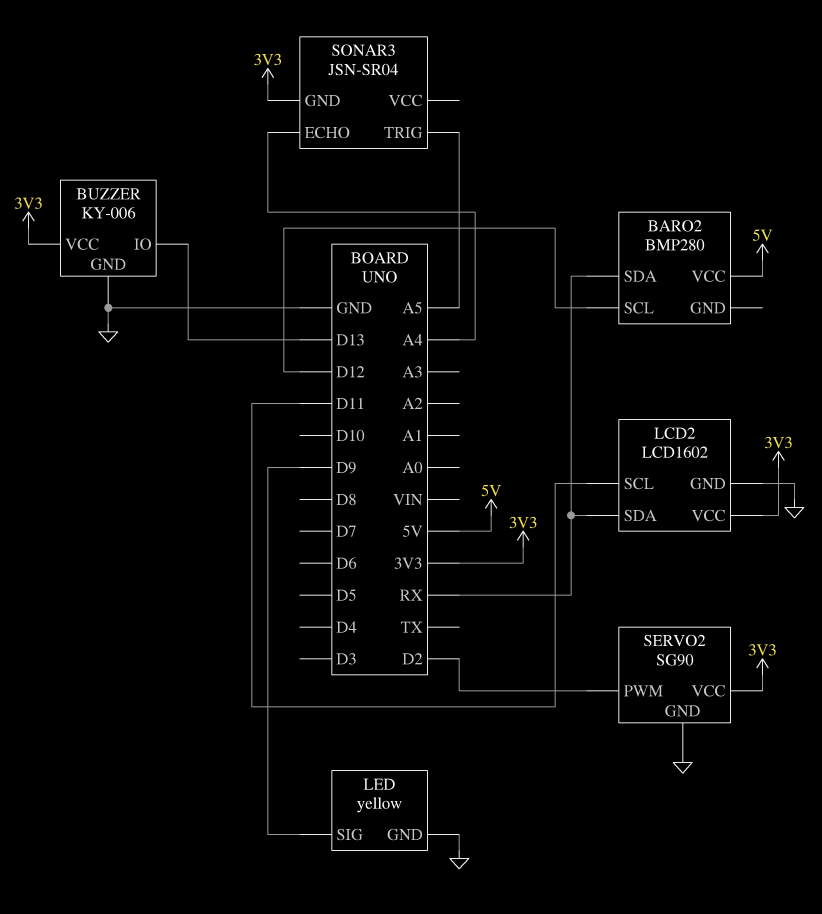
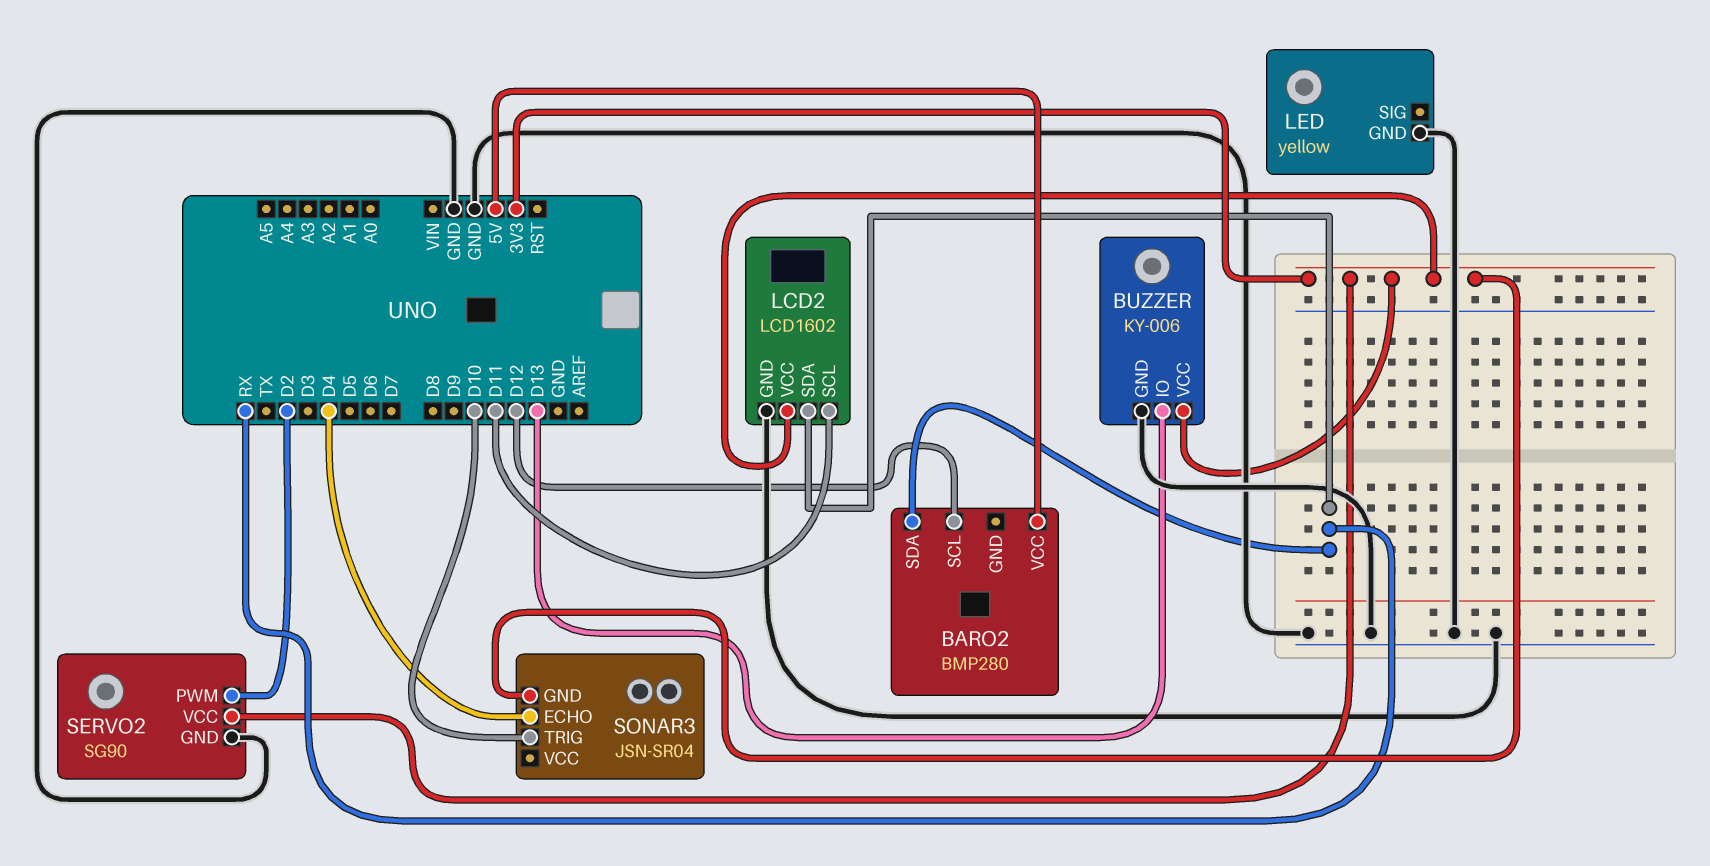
LED pin SIG: D9 -> none
SONAR3 pin ECHO: A4 -> D4
SONAR3 pin TRIG: A5 -> D10

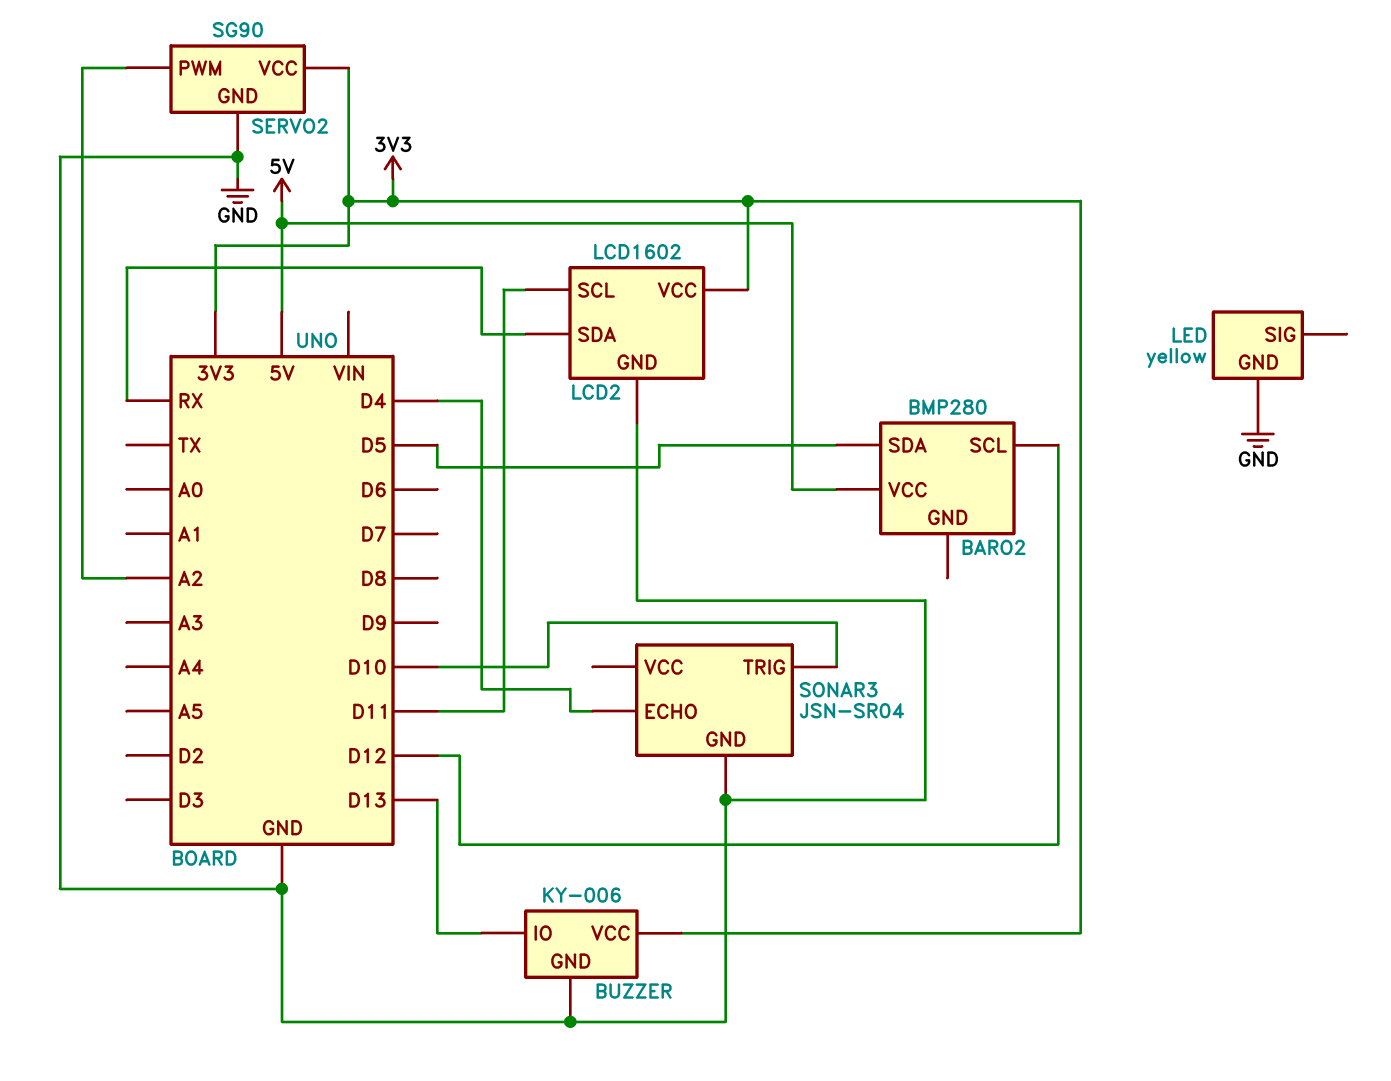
BARO2 pin SDA: RX -> D5
SERVO2 pin PWM: D2 -> A2
SONAR3 pin GND: 3V3 -> GND

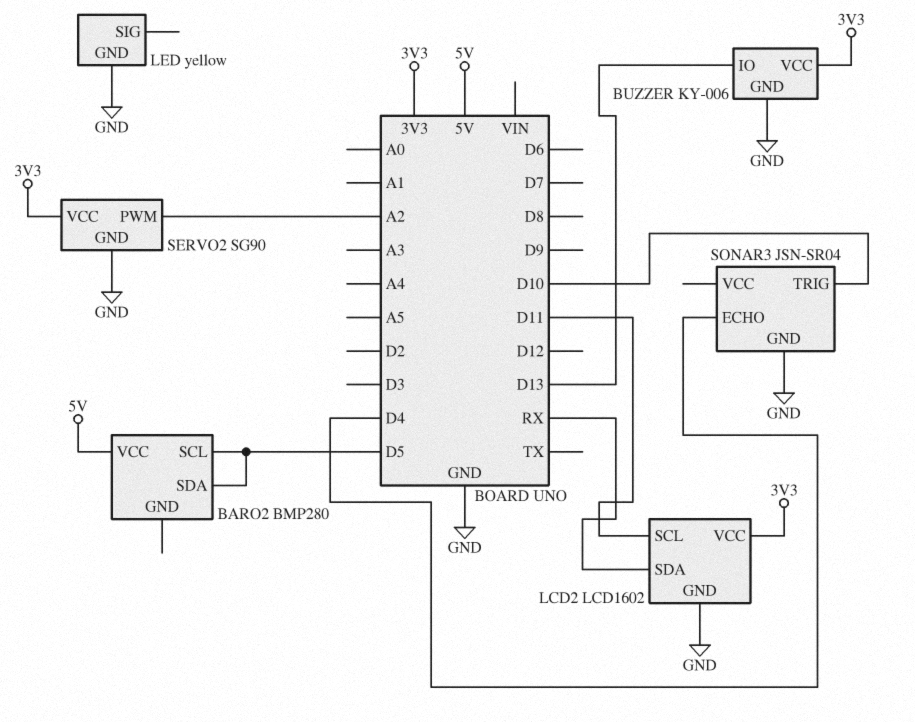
BARO2 pin SCL: D12 -> D5

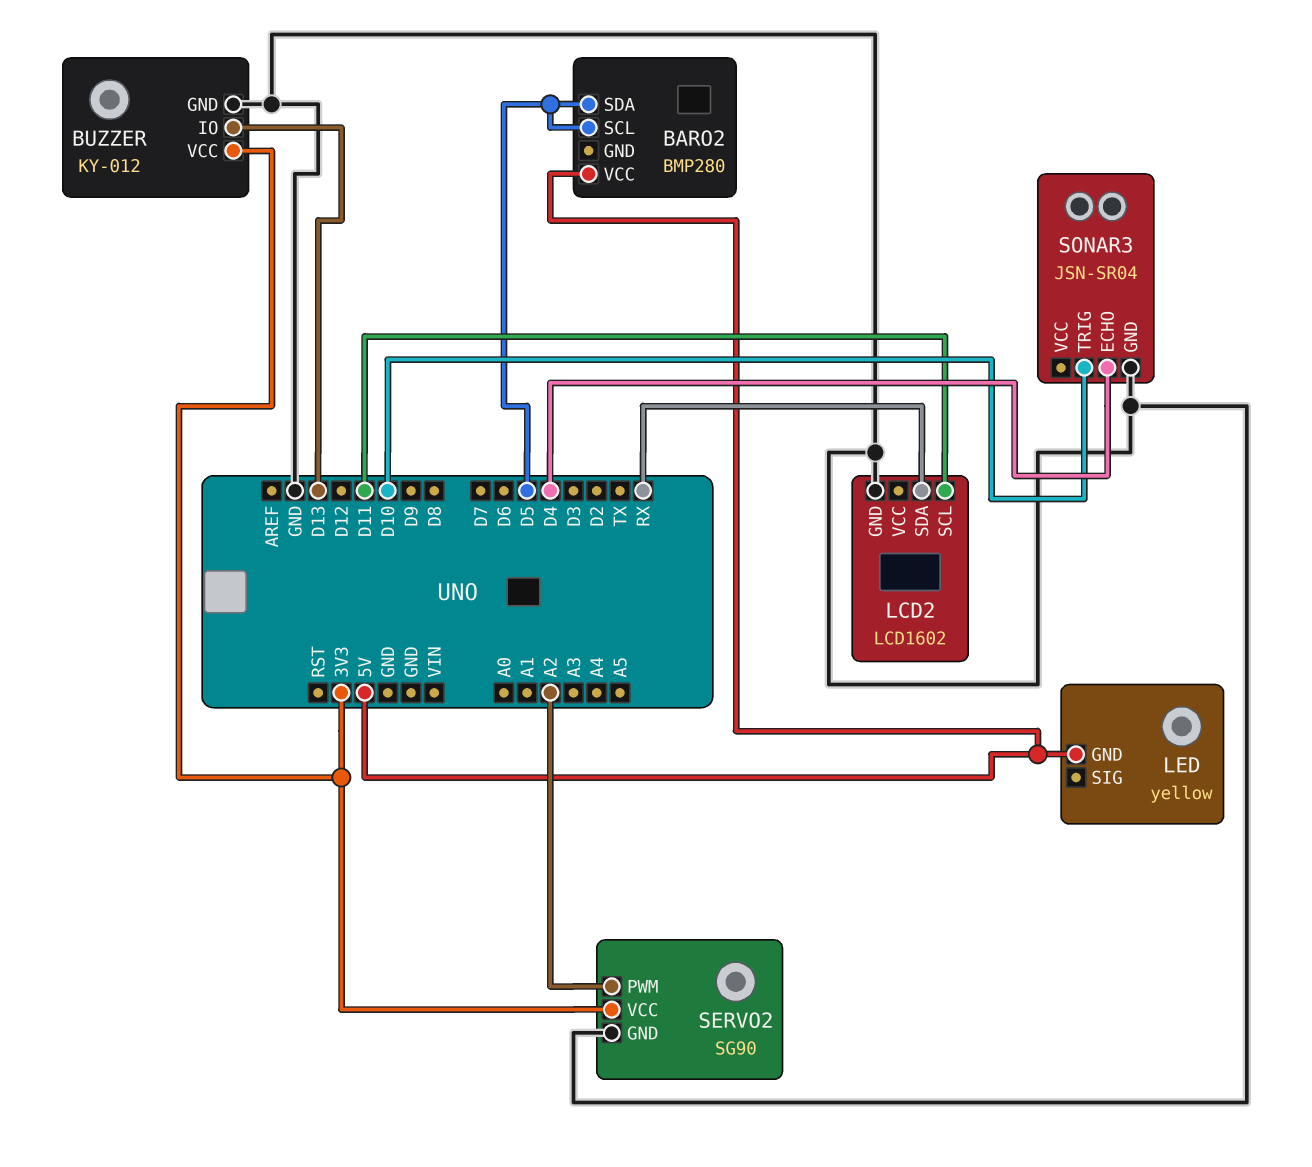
BUZZER: KY-006 -> KY-012
LCD2 pin VCC: 3V3 -> none
LED pin GND: GND -> 5V

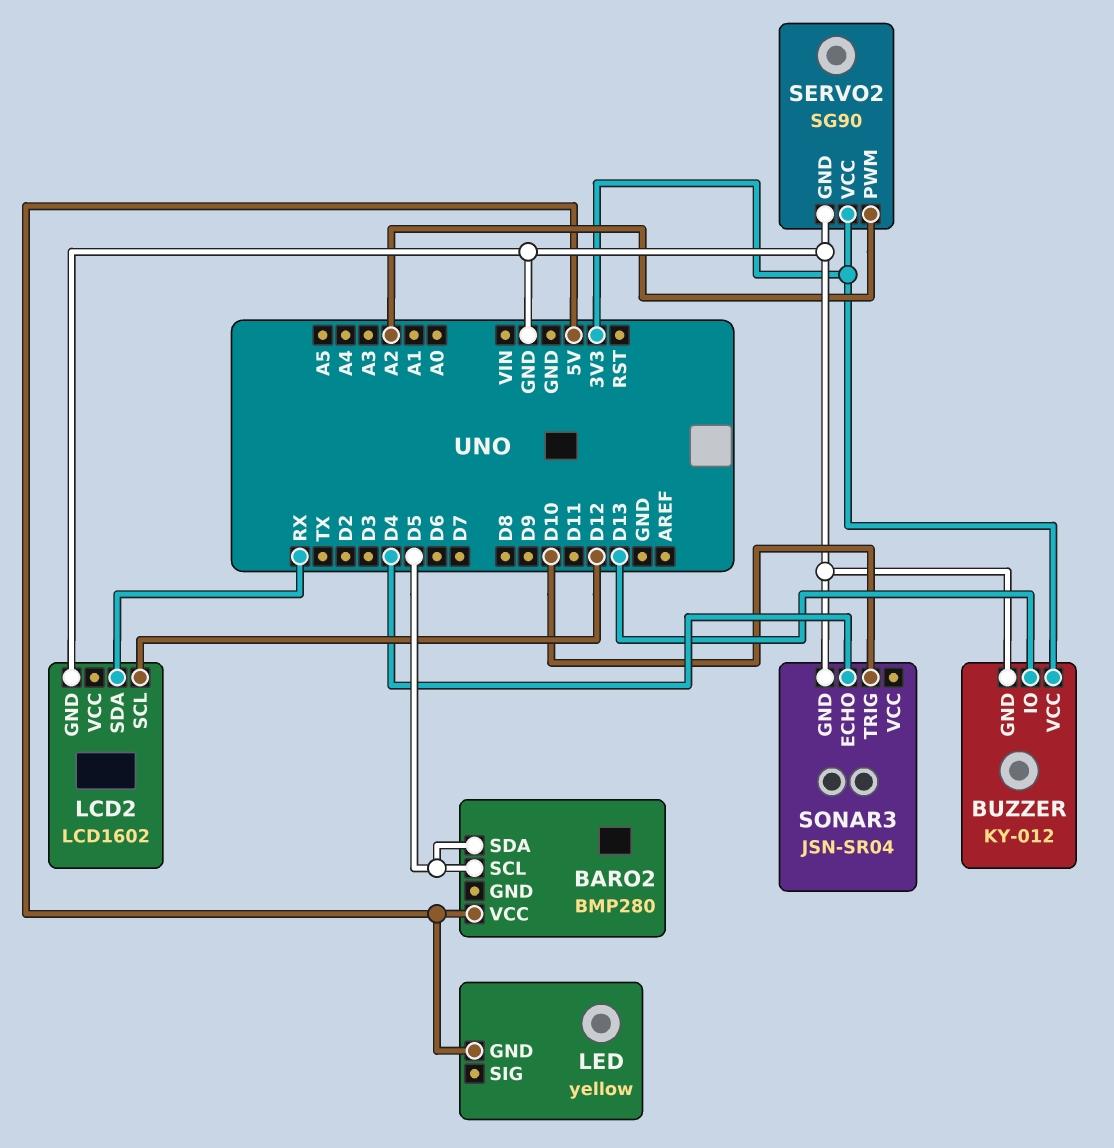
LCD2 pin SCL: D11 -> D12

